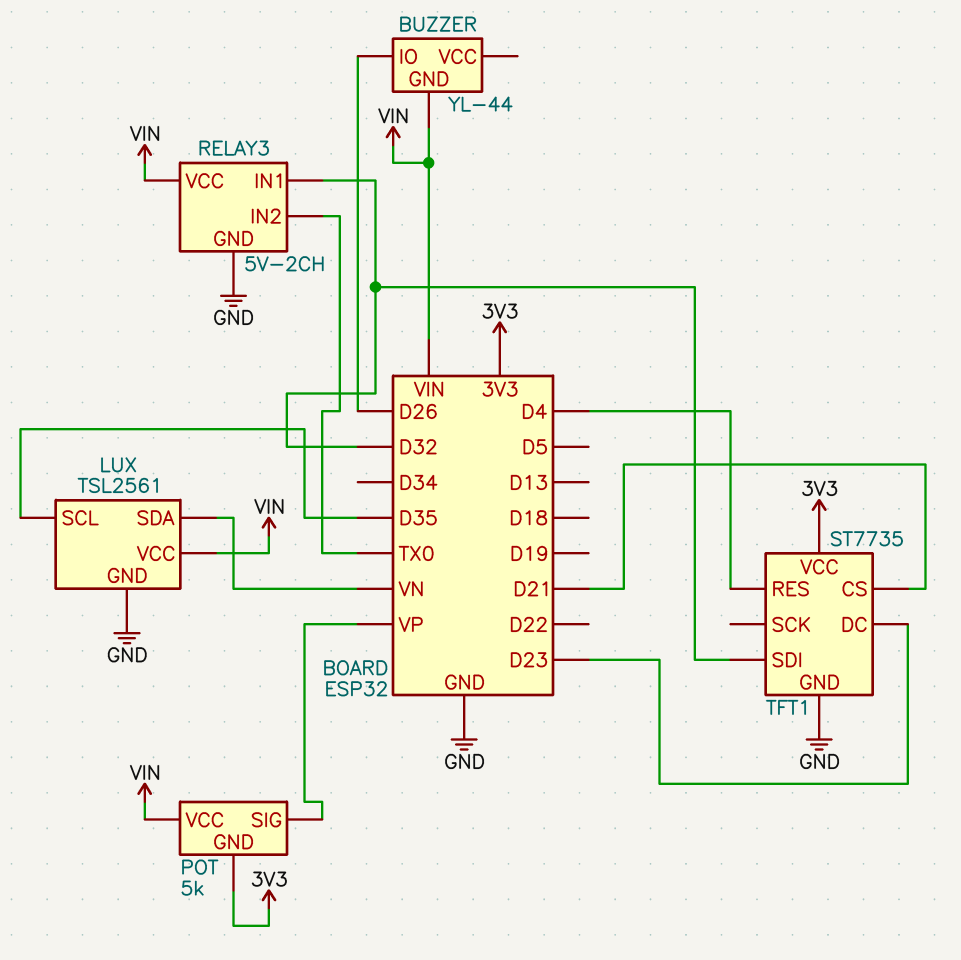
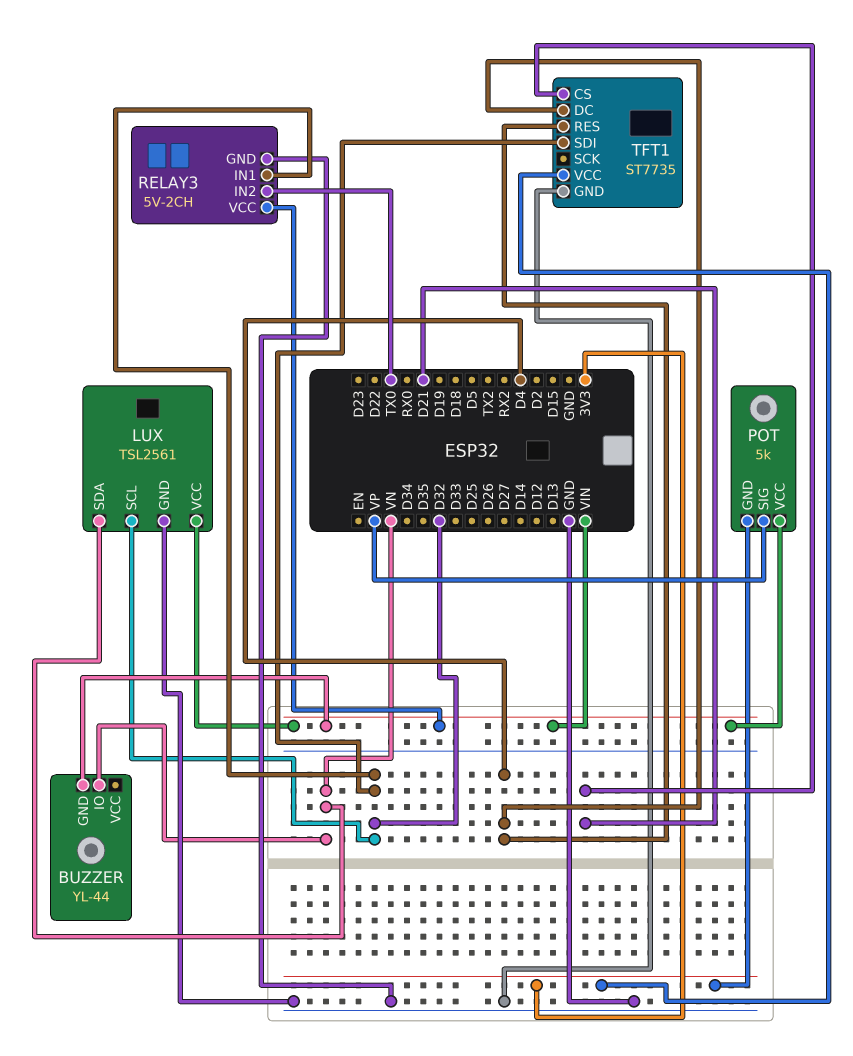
BUZZER pin IO: D26 -> VN
LUX pin SCL: D35 -> D32
TFT1 pin DC: D23 -> D4

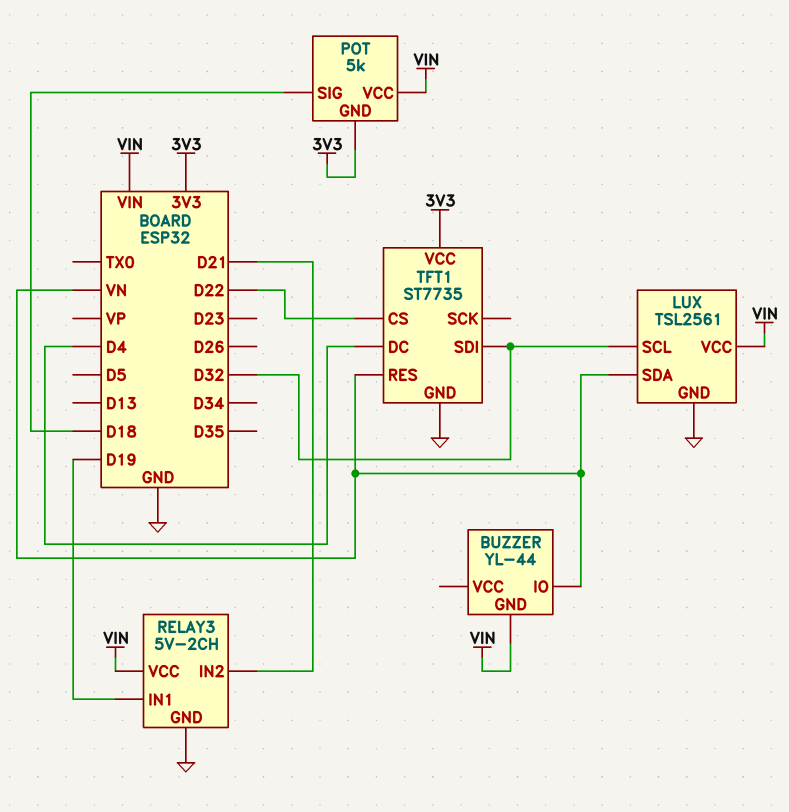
POT pin SIG: VP -> D18
RELAY3 pin IN1: D32 -> D19
RELAY3 pin IN2: TX0 -> D21
TFT1 pin CS: D21 -> D22
TFT1 pin RES: D4 -> VN

